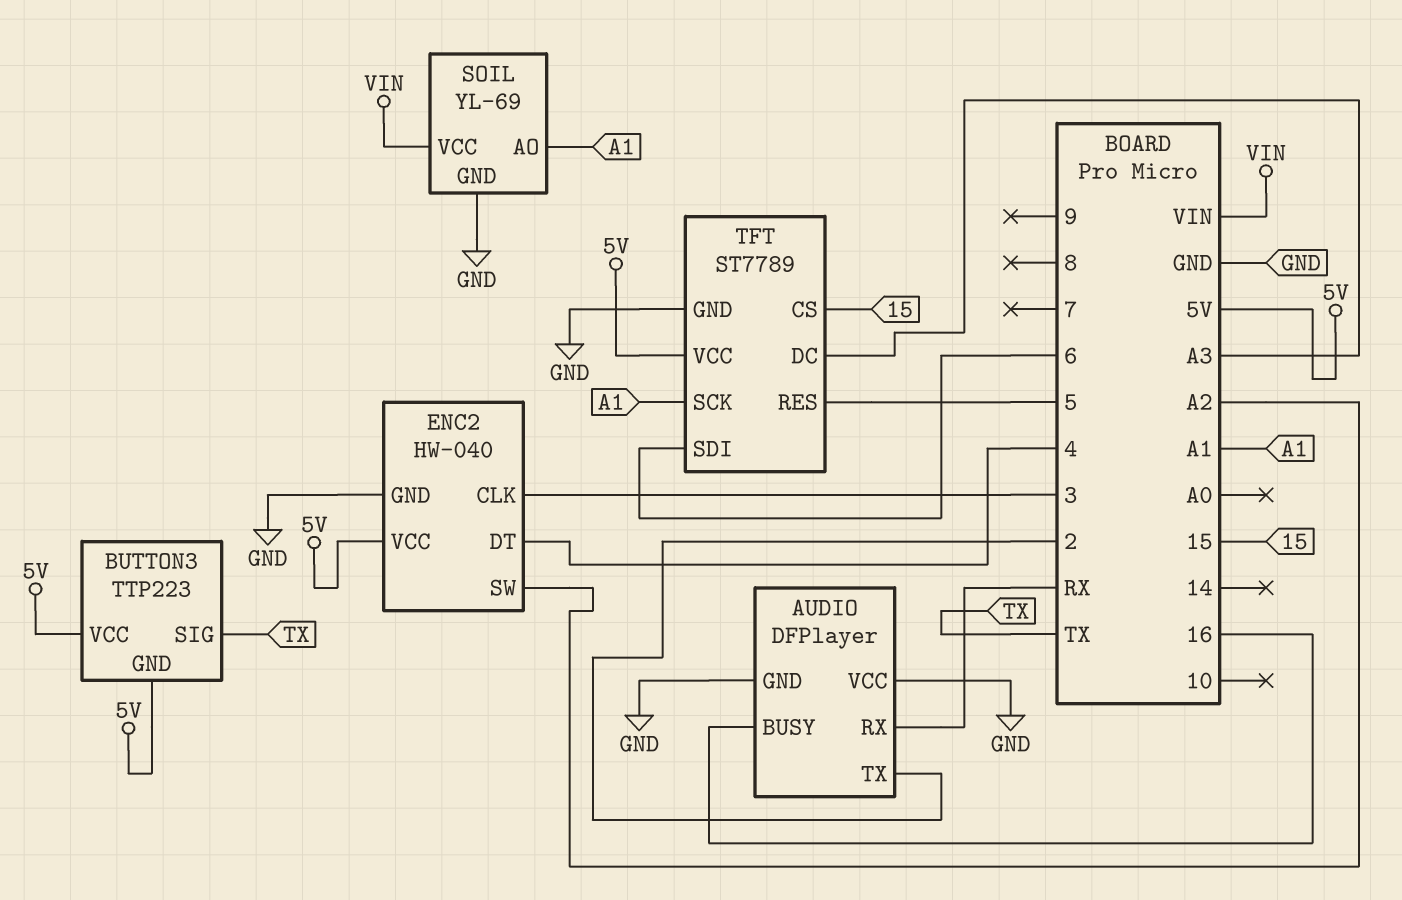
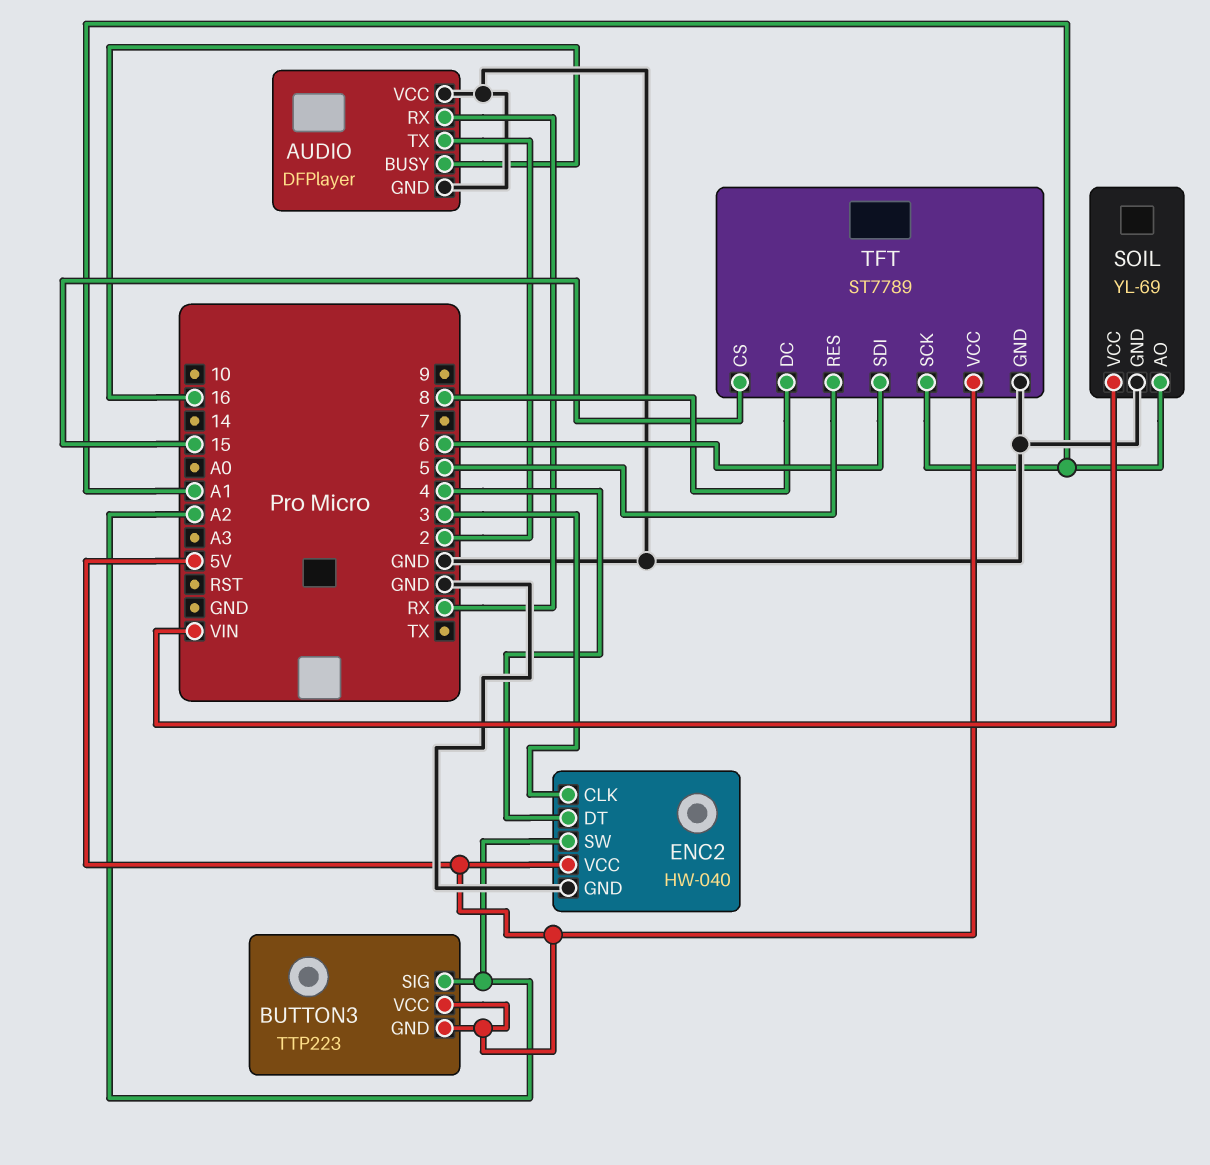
BUTTON3 pin SIG: TX -> A2
TFT pin DC: A3 -> 8

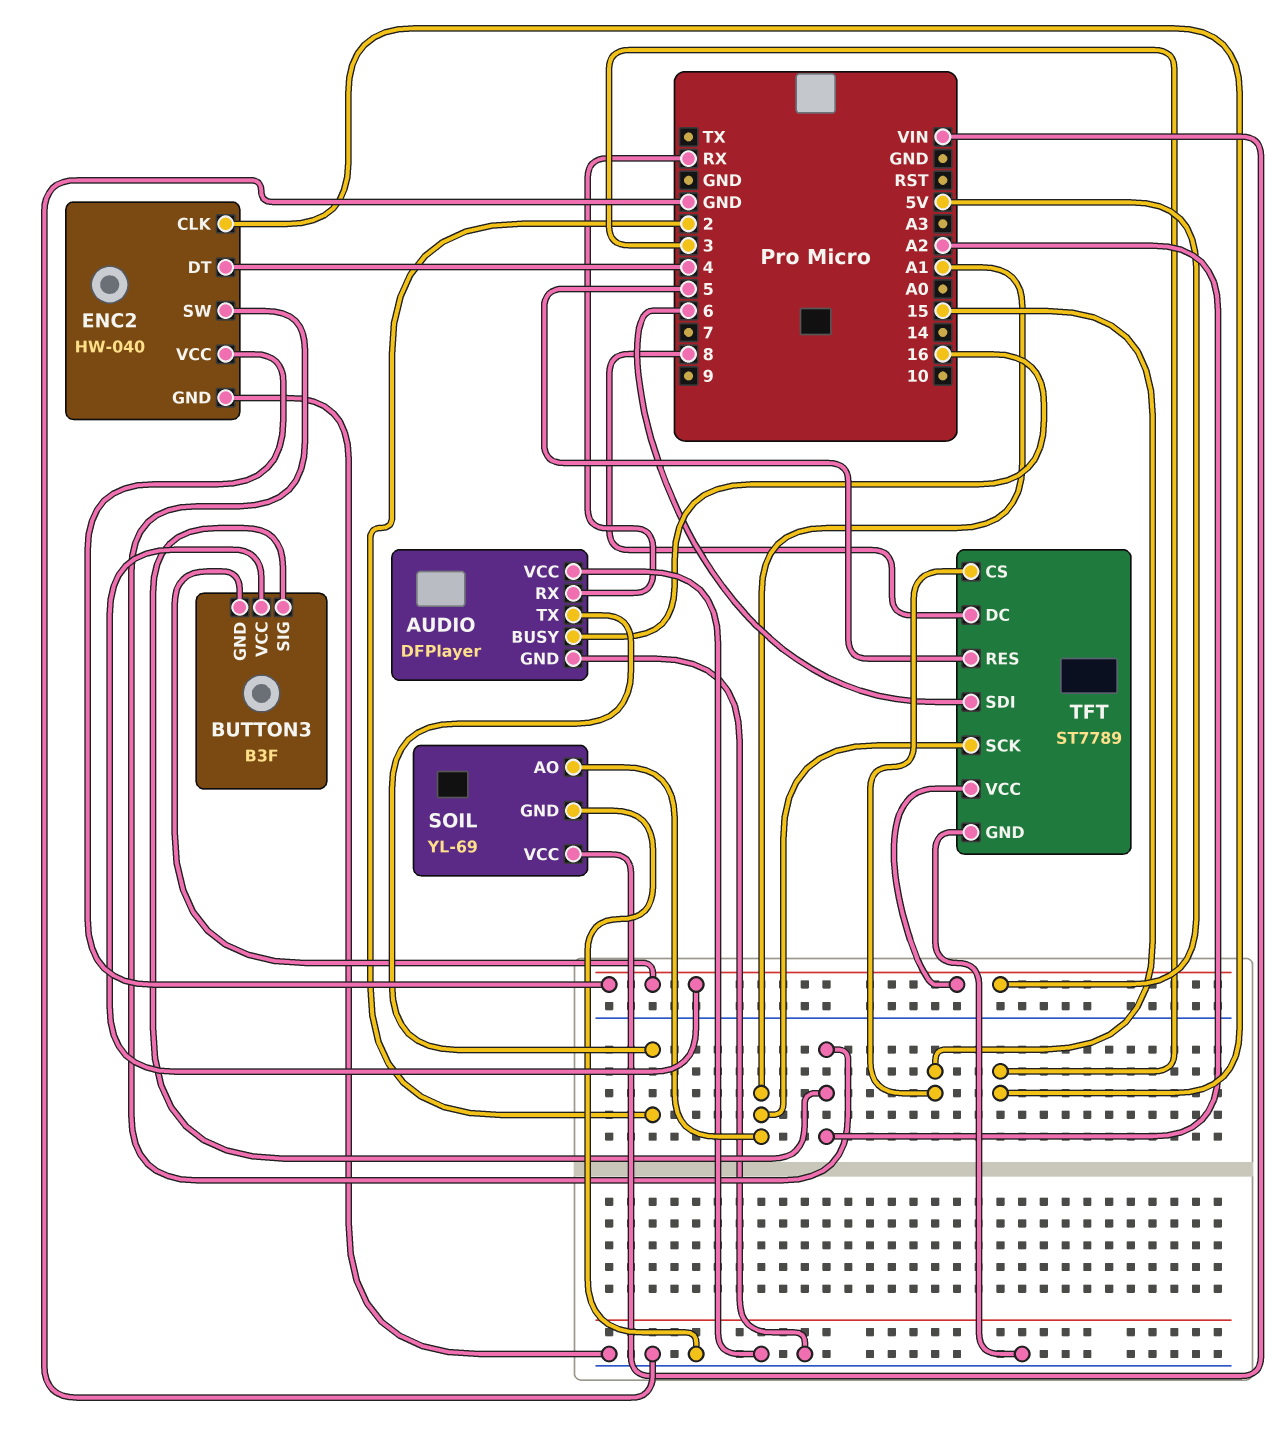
BUTTON3: TTP223 -> B3F

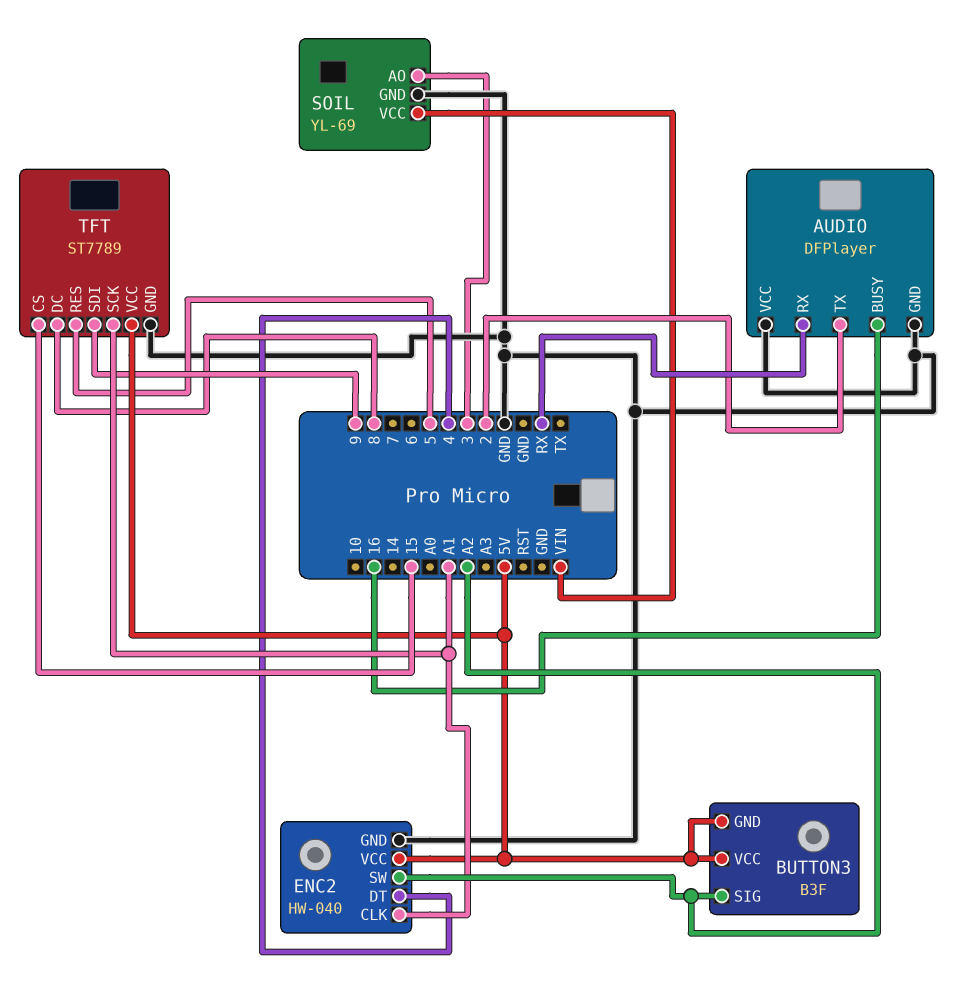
ENC2 pin CLK: 3 -> A1
SOIL pin AO: A1 -> 3
TFT pin SDI: 6 -> 9

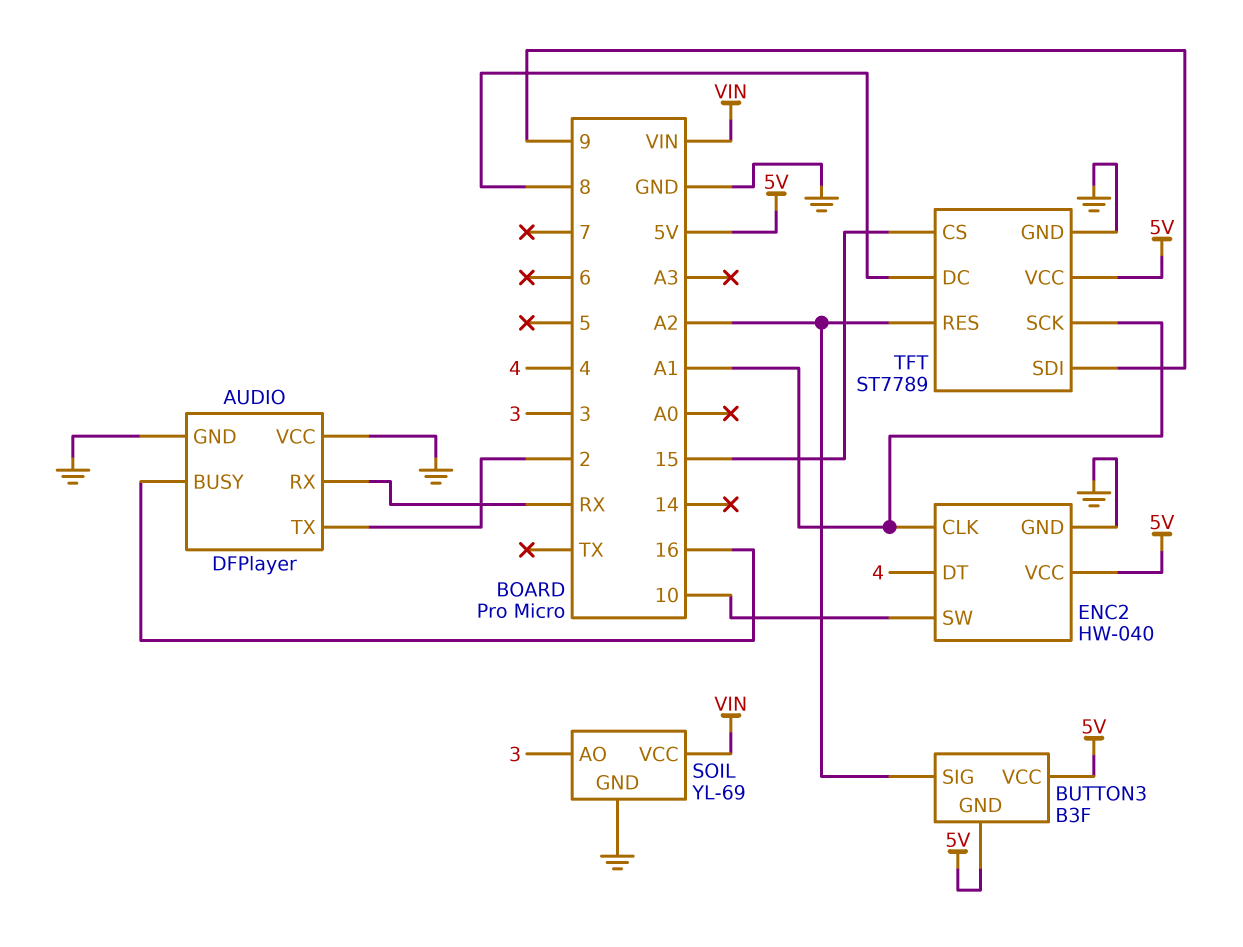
ENC2 pin SW: A2 -> 10
TFT pin RES: 5 -> A2

